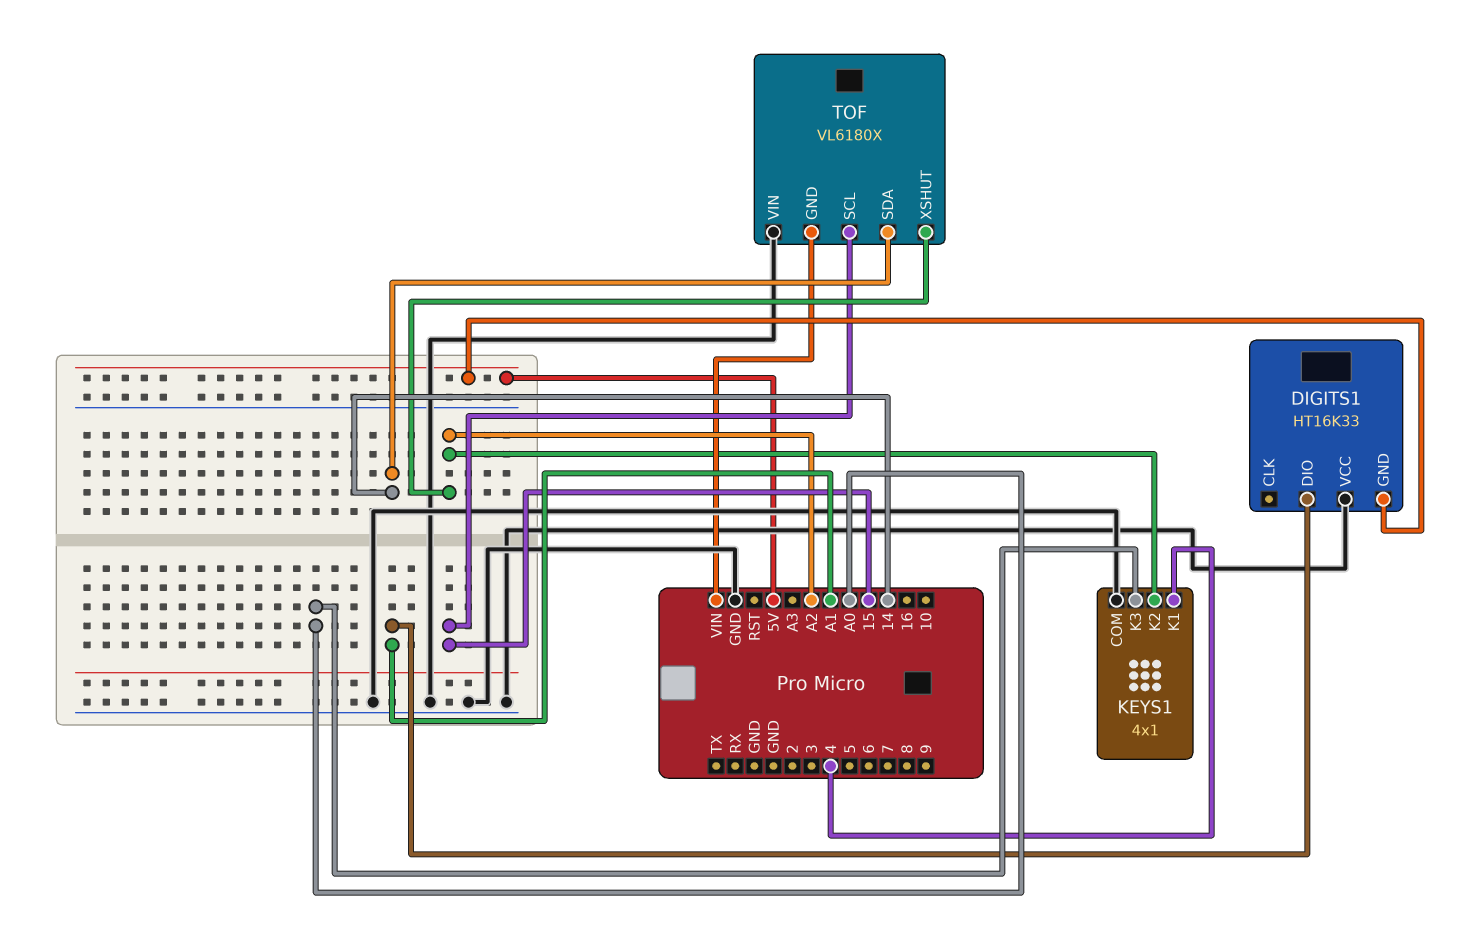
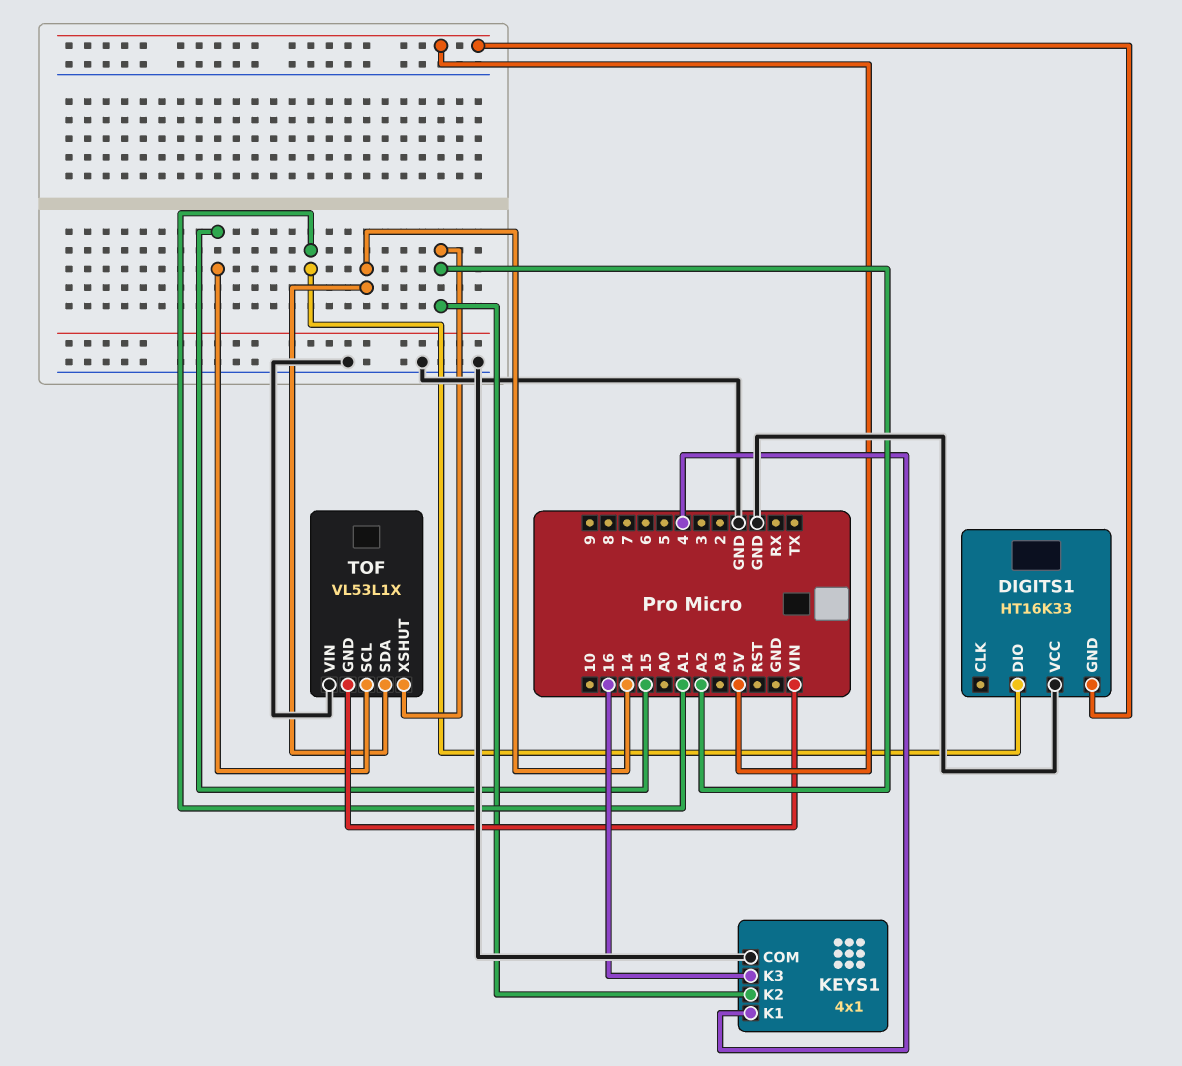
KEYS1 pin K3: A0 -> 16
TOF: VL6180X -> VL53L1X

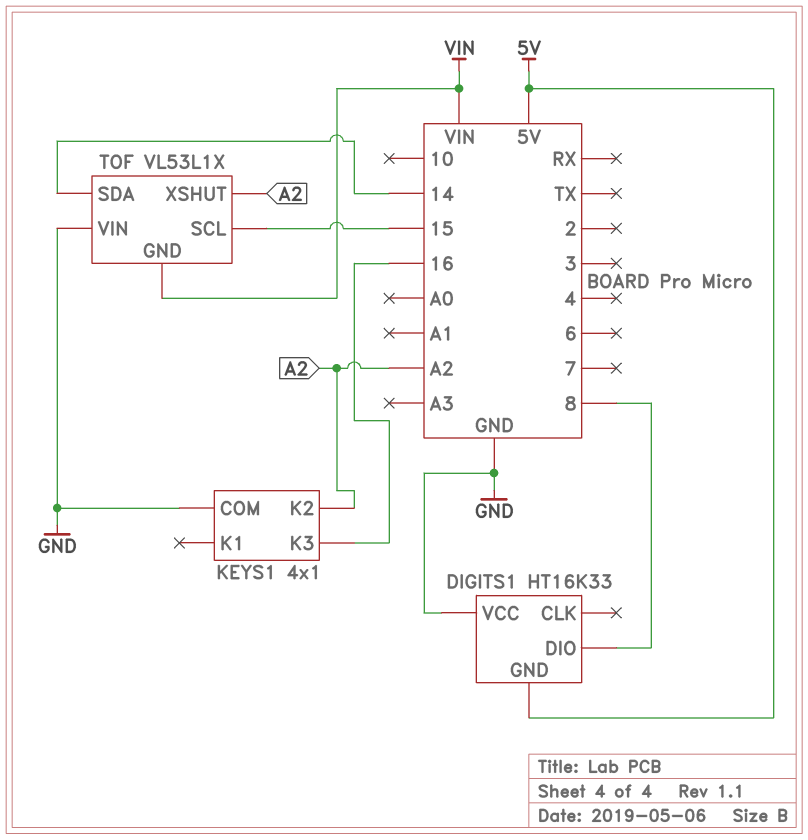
DIGITS1 pin DIO: A1 -> 8
KEYS1 pin K1: 4 -> none

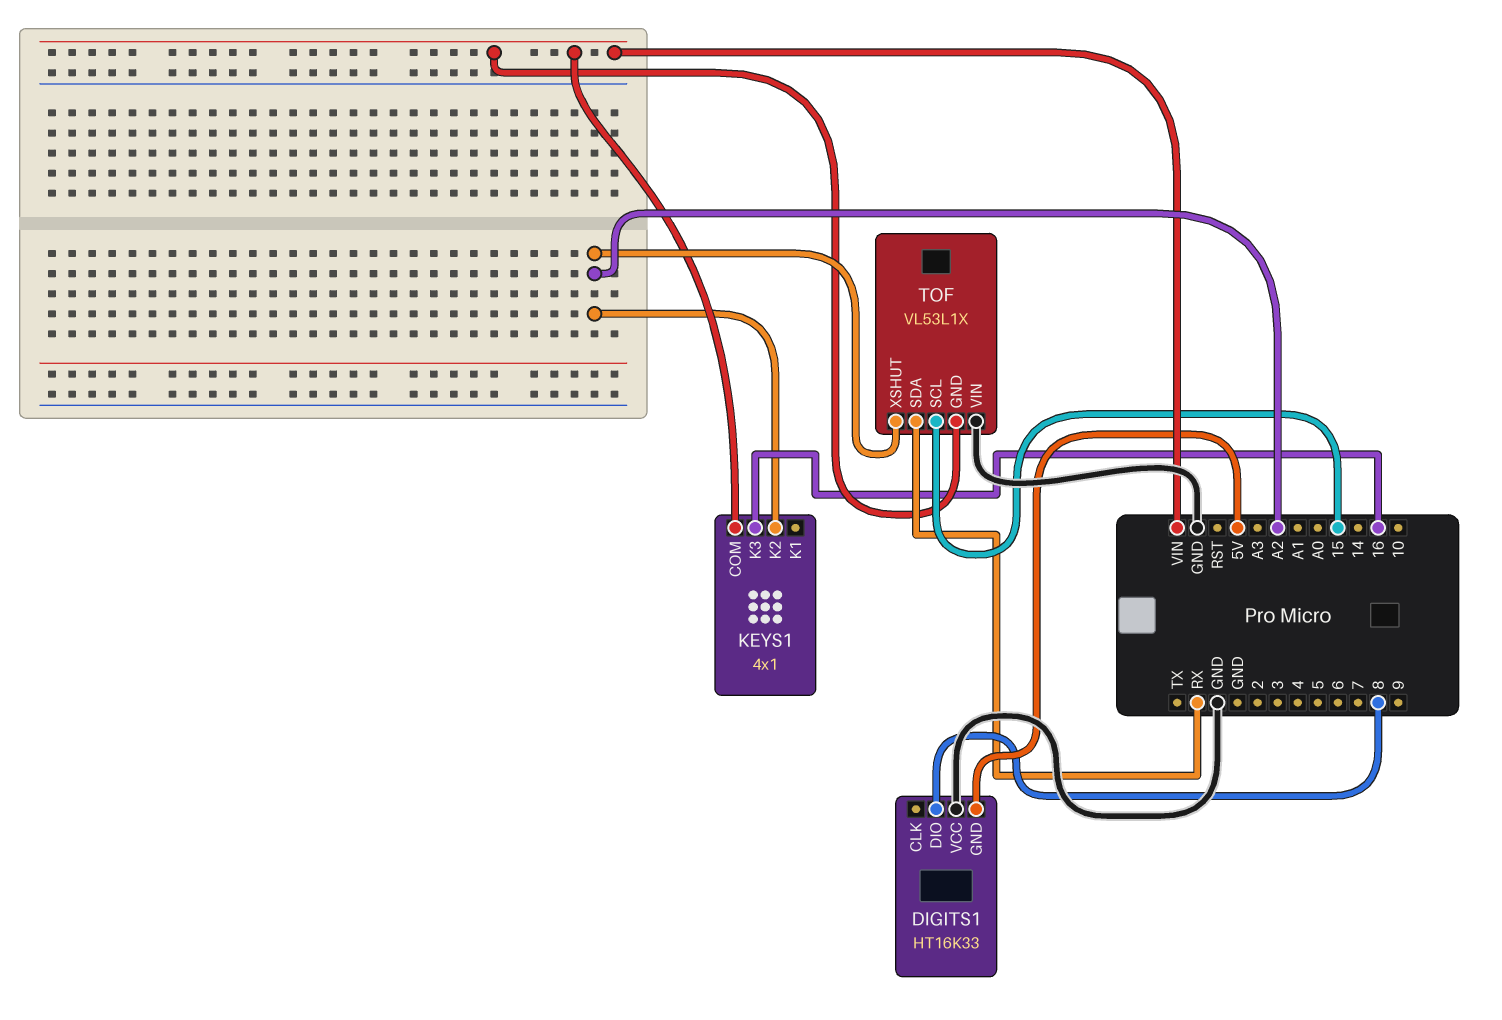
KEYS1 pin COM: GND -> VIN
TOF pin SDA: 14 -> RX

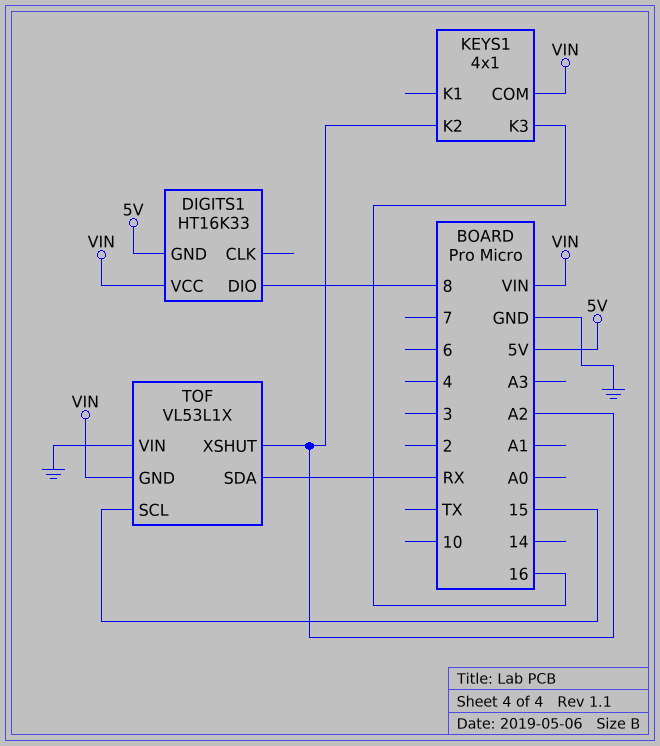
DIGITS1 pin VCC: GND -> VIN

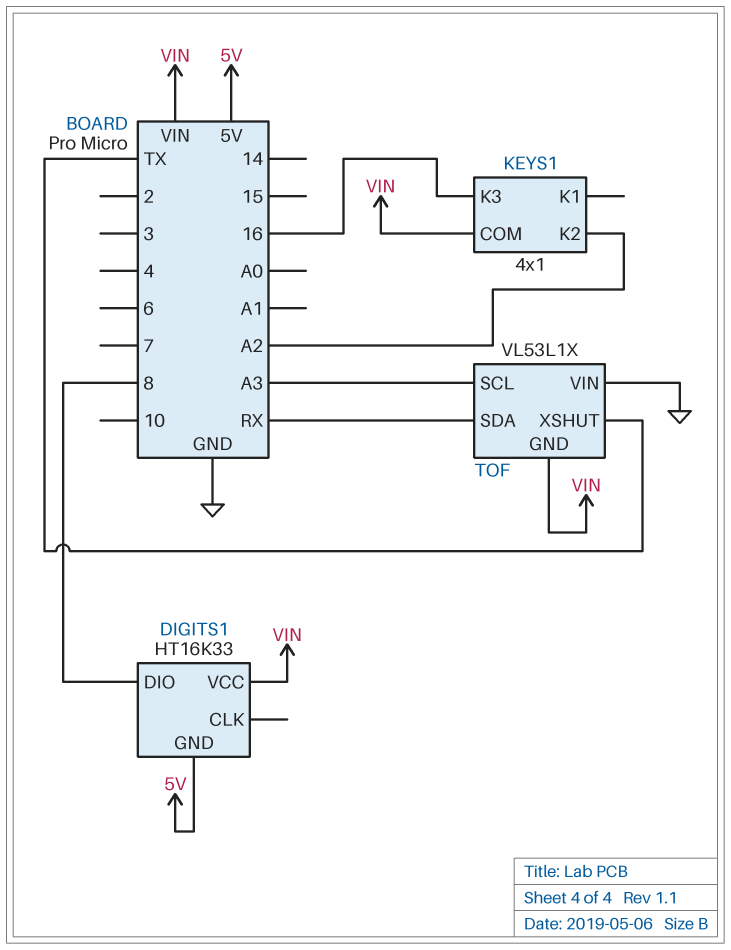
TOF pin SCL: 15 -> A3
TOF pin XSHUT: A2 -> TX

